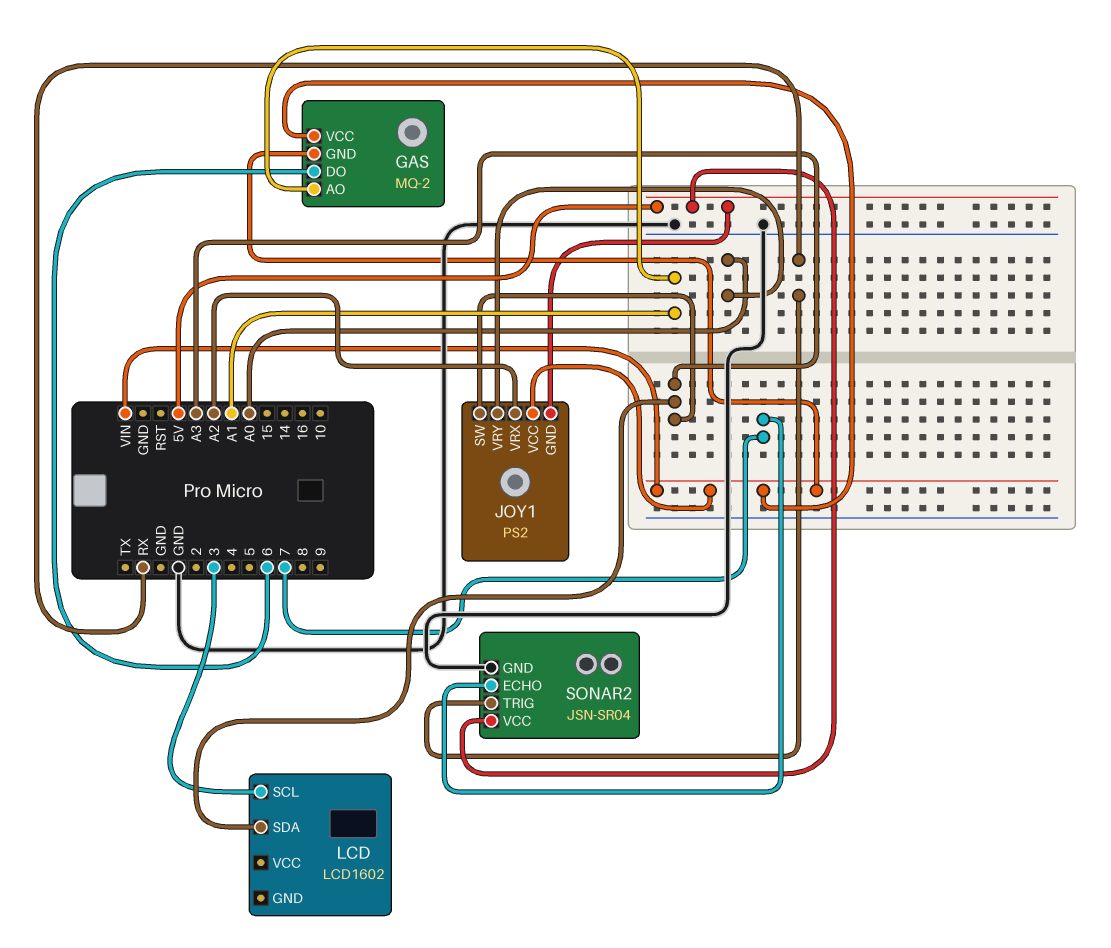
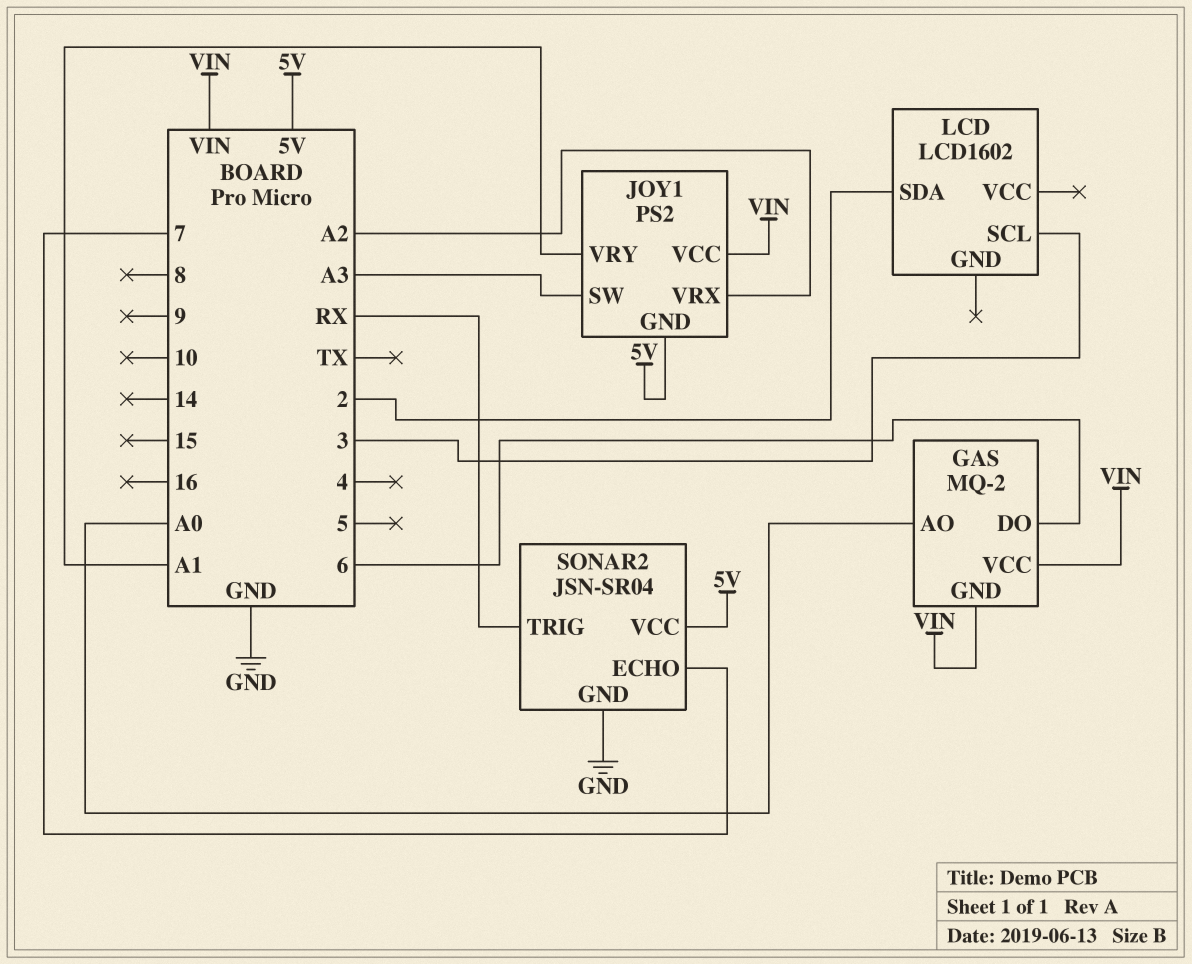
GAS pin AO: A1 -> A0
JOY1 pin VRY: A0 -> A1
LCD pin SDA: A3 -> 2

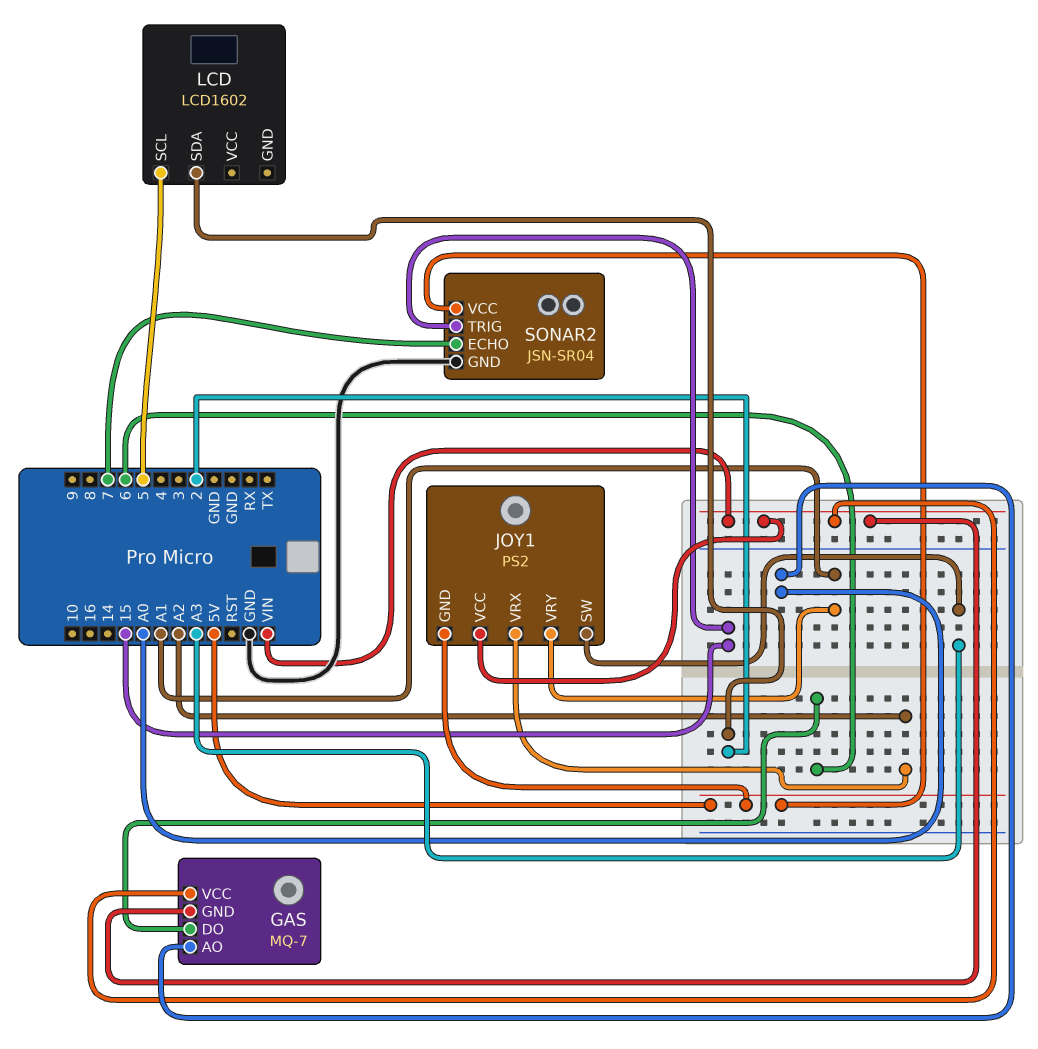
GAS: MQ-2 -> MQ-7
LCD pin SCL: 3 -> 5
SONAR2 pin TRIG: RX -> 15

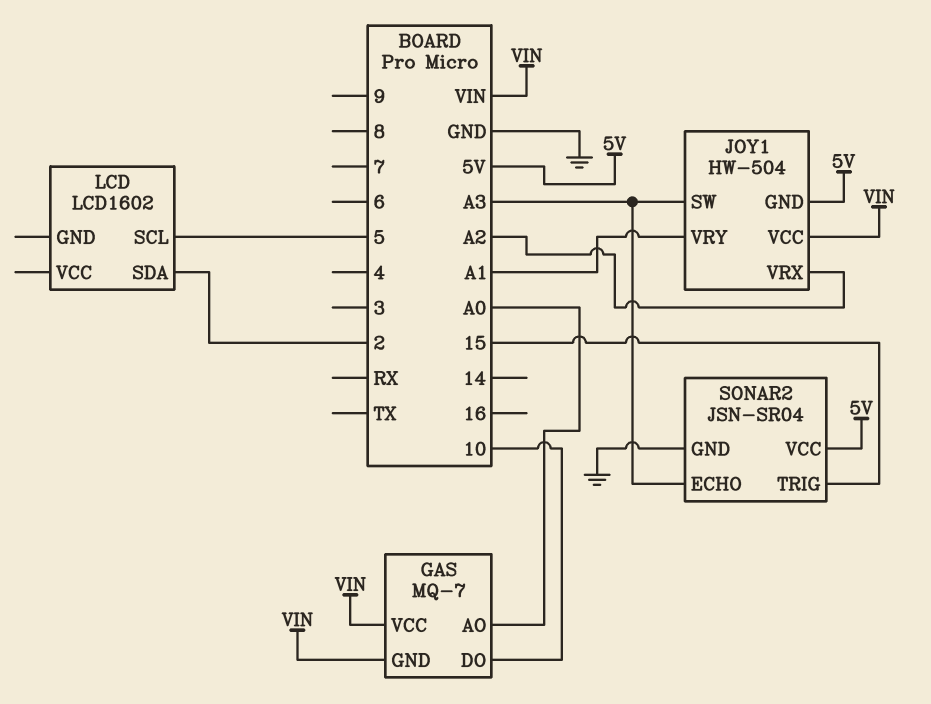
GAS pin DO: 6 -> 10
JOY1: PS2 -> HW-504
SONAR2 pin ECHO: 7 -> A3

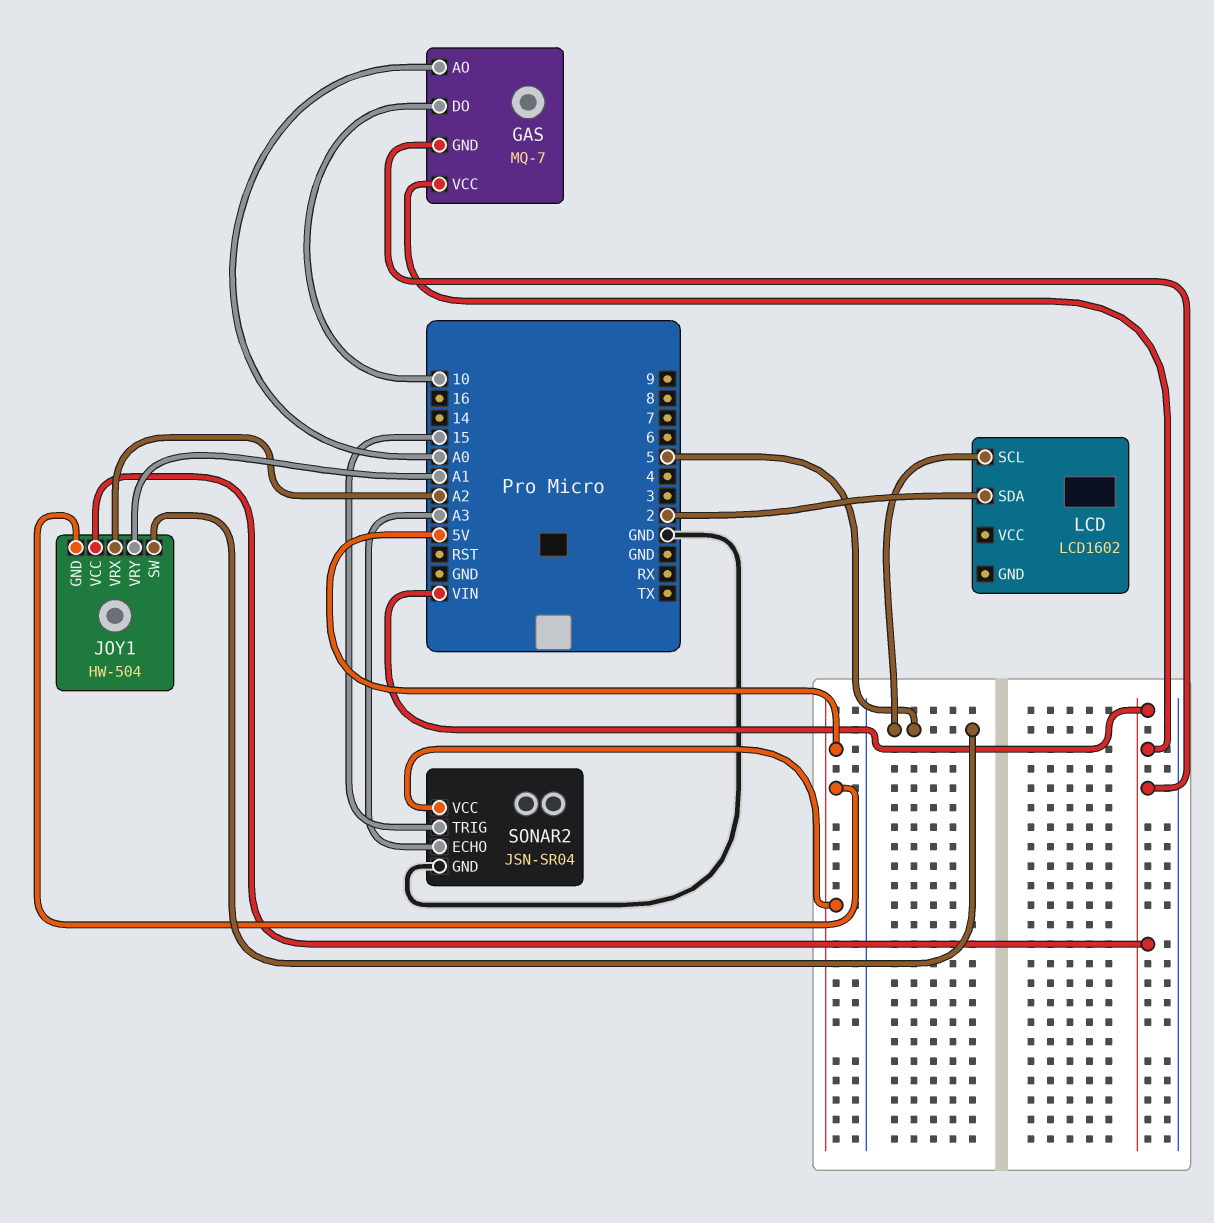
JOY1 pin SW: A3 -> 5

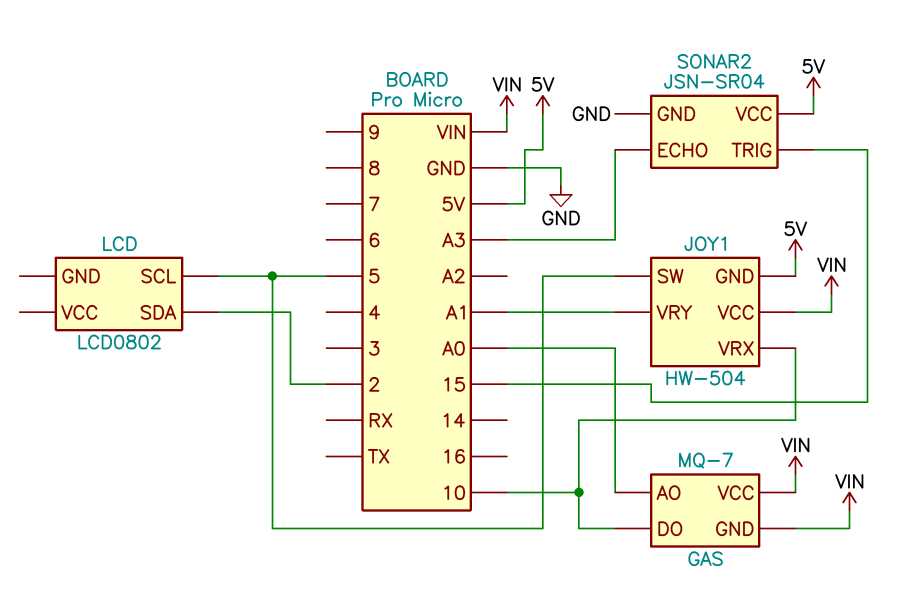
JOY1 pin VRX: A2 -> 10
LCD: LCD1602 -> LCD0802

